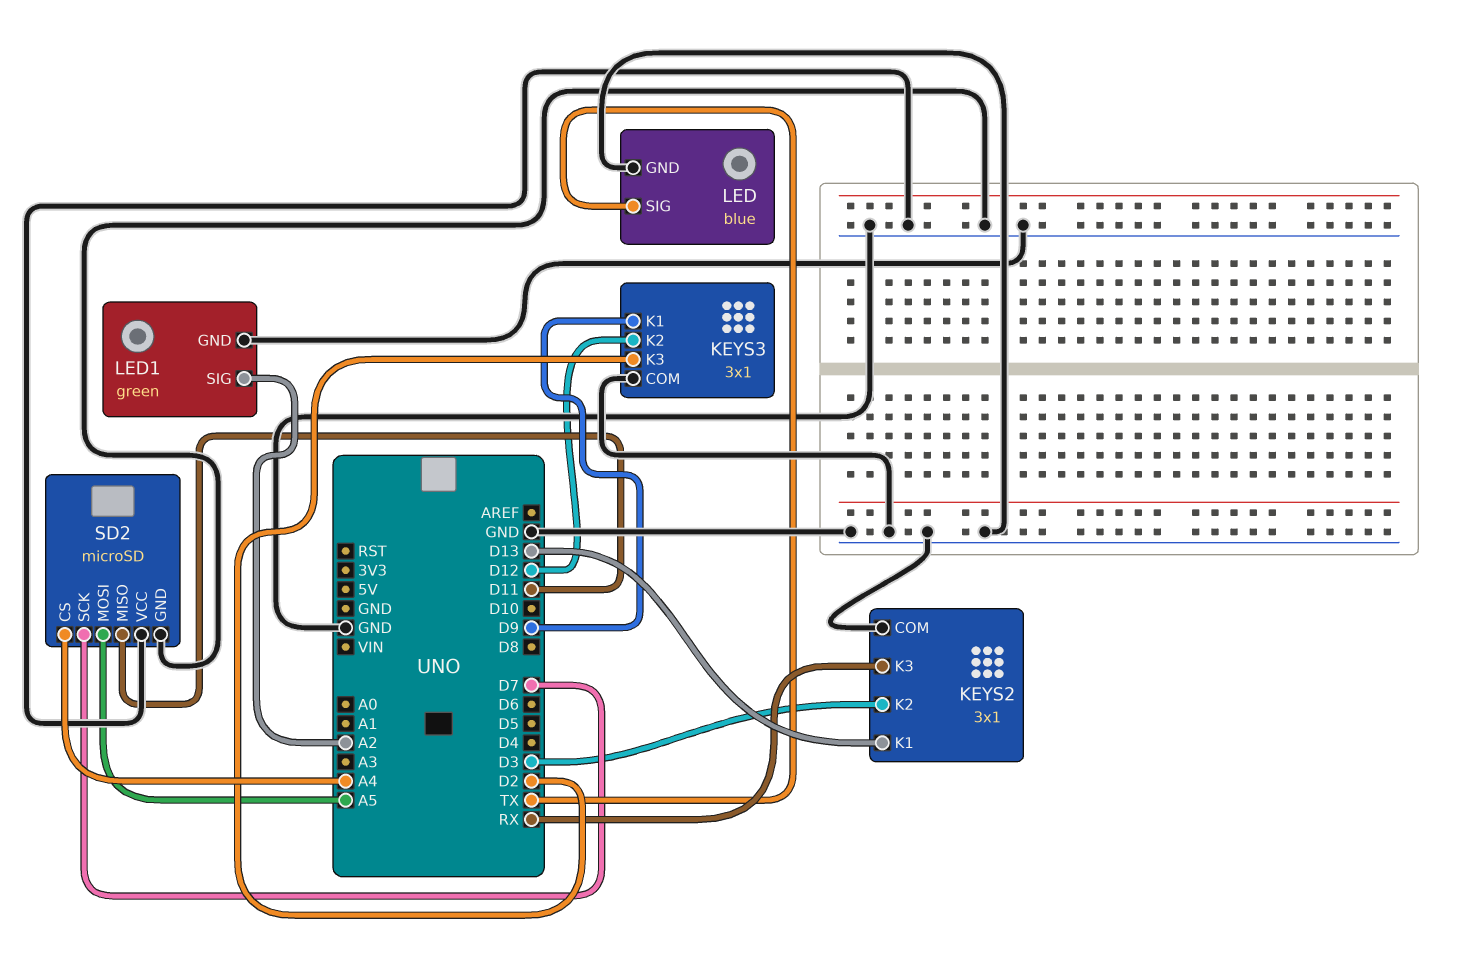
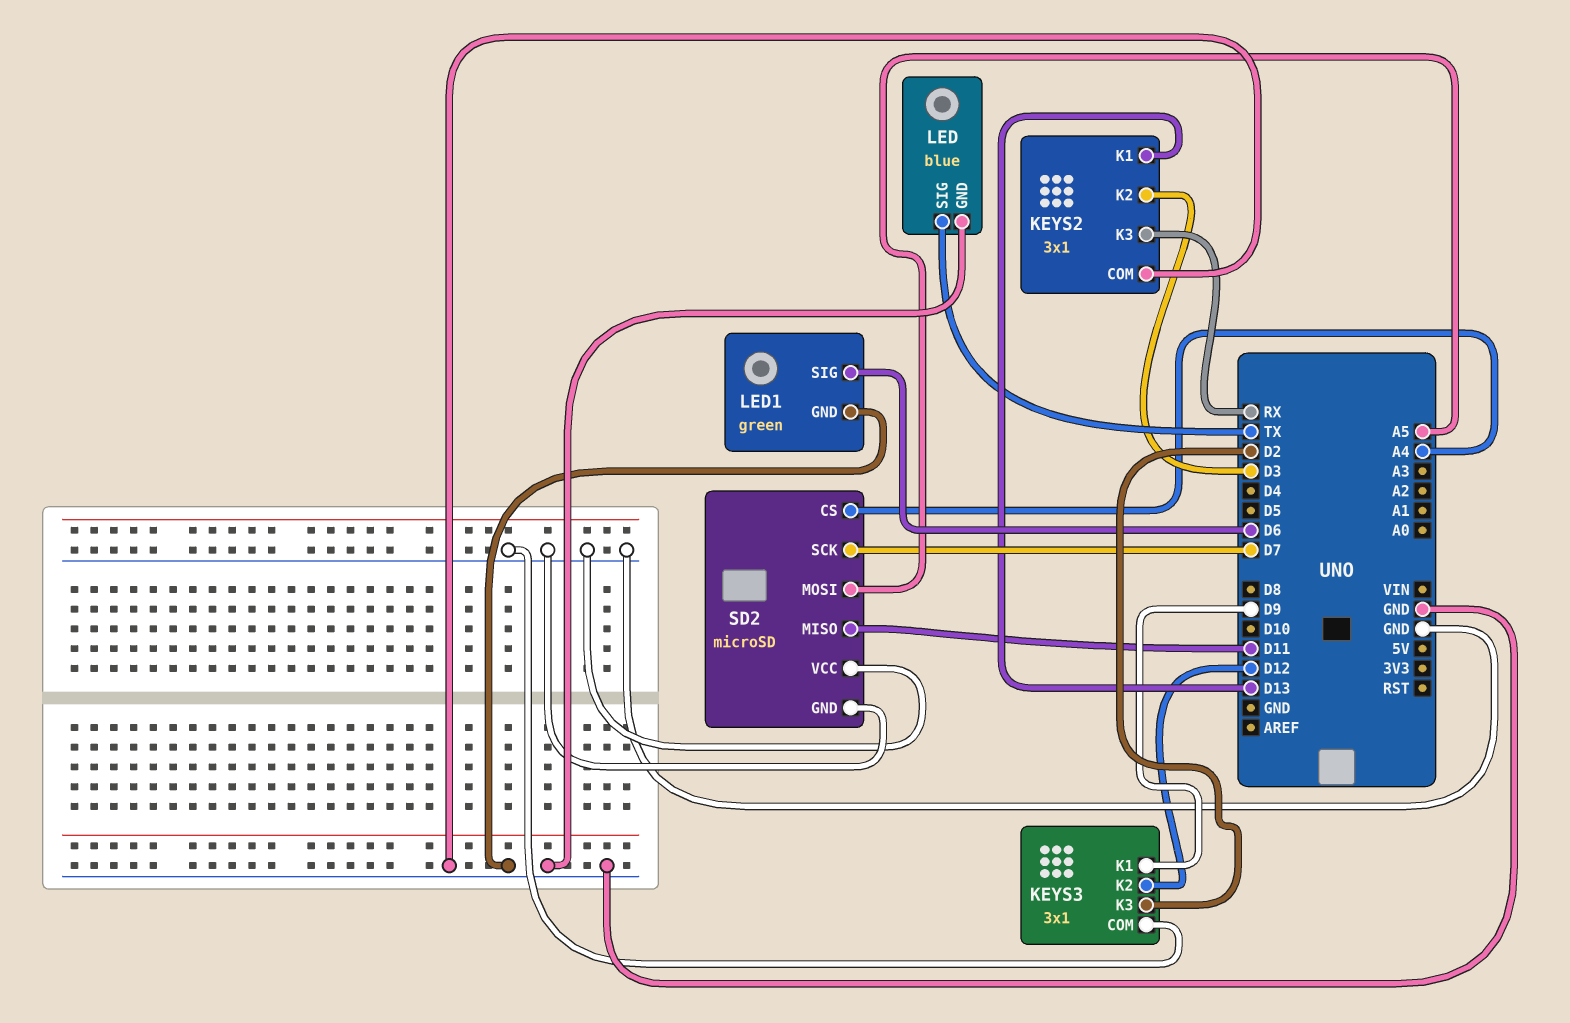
LED1 pin SIG: A2 -> D6

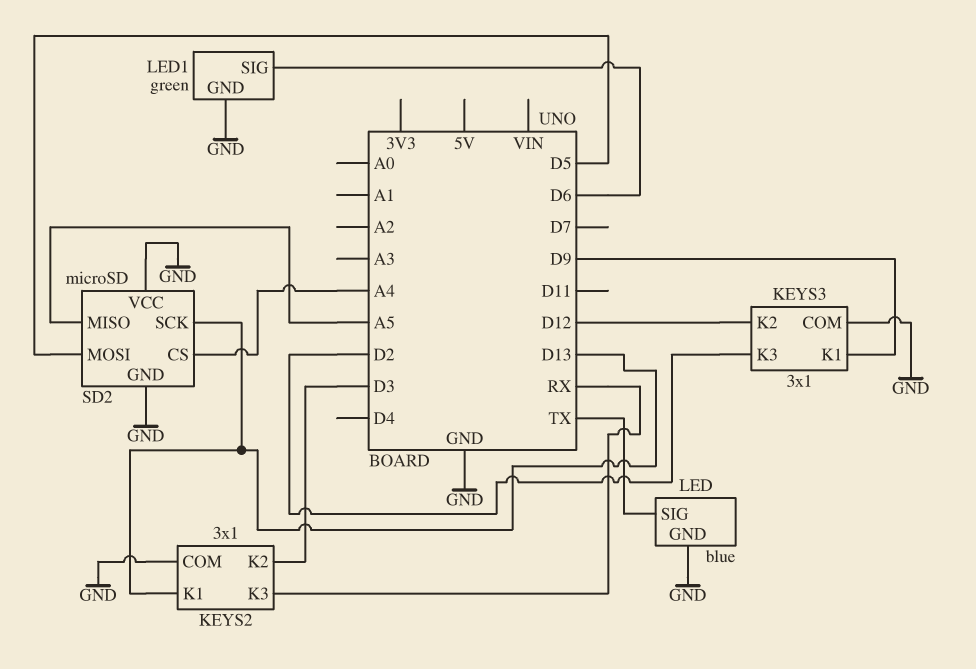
SD2 pin MISO: D11 -> A5
SD2 pin MOSI: A5 -> D5
SD2 pin SCK: D7 -> D13

